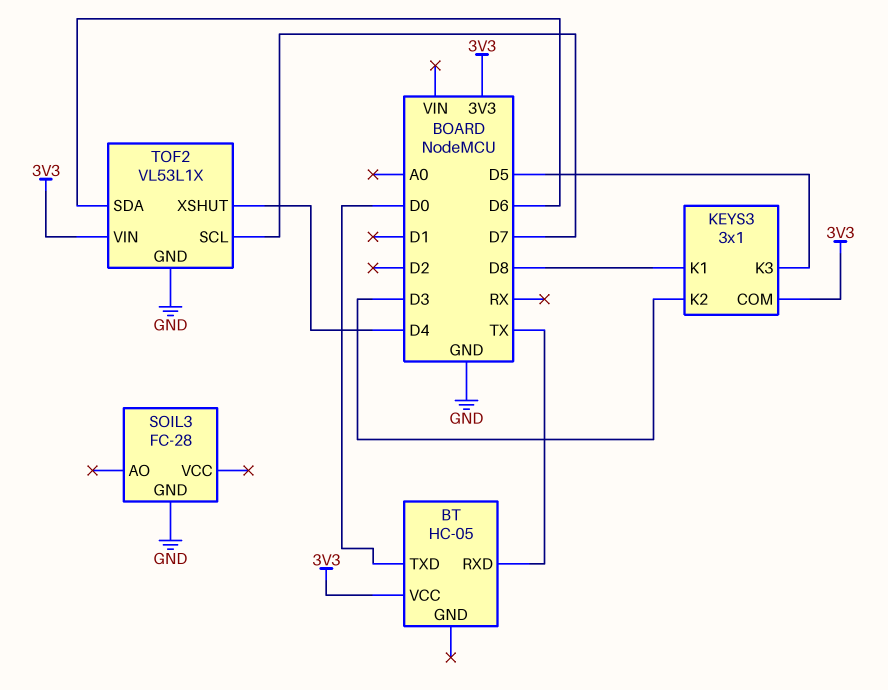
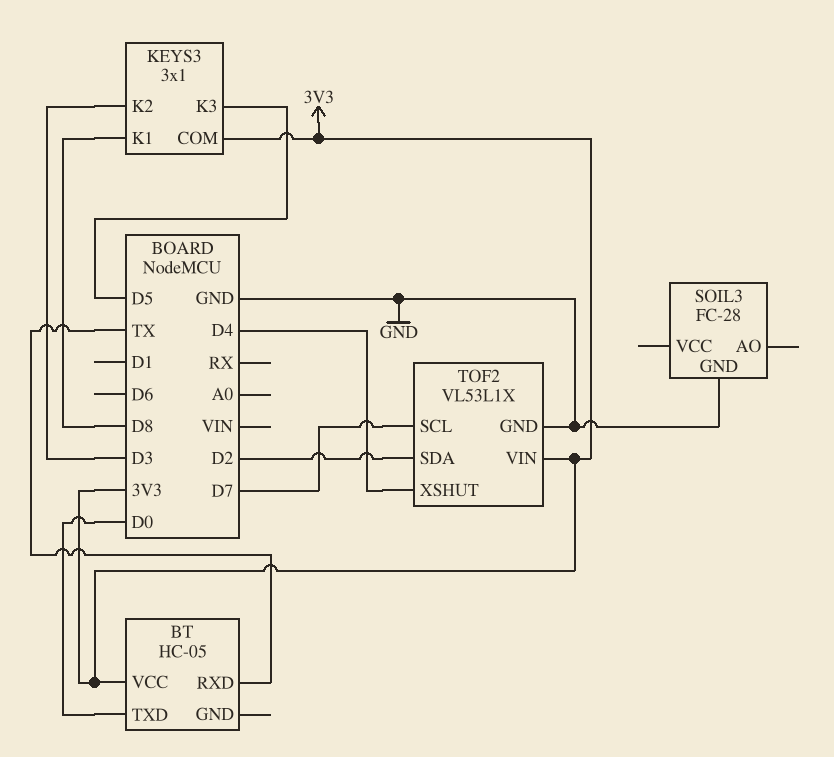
TOF2 pin SDA: D6 -> D2

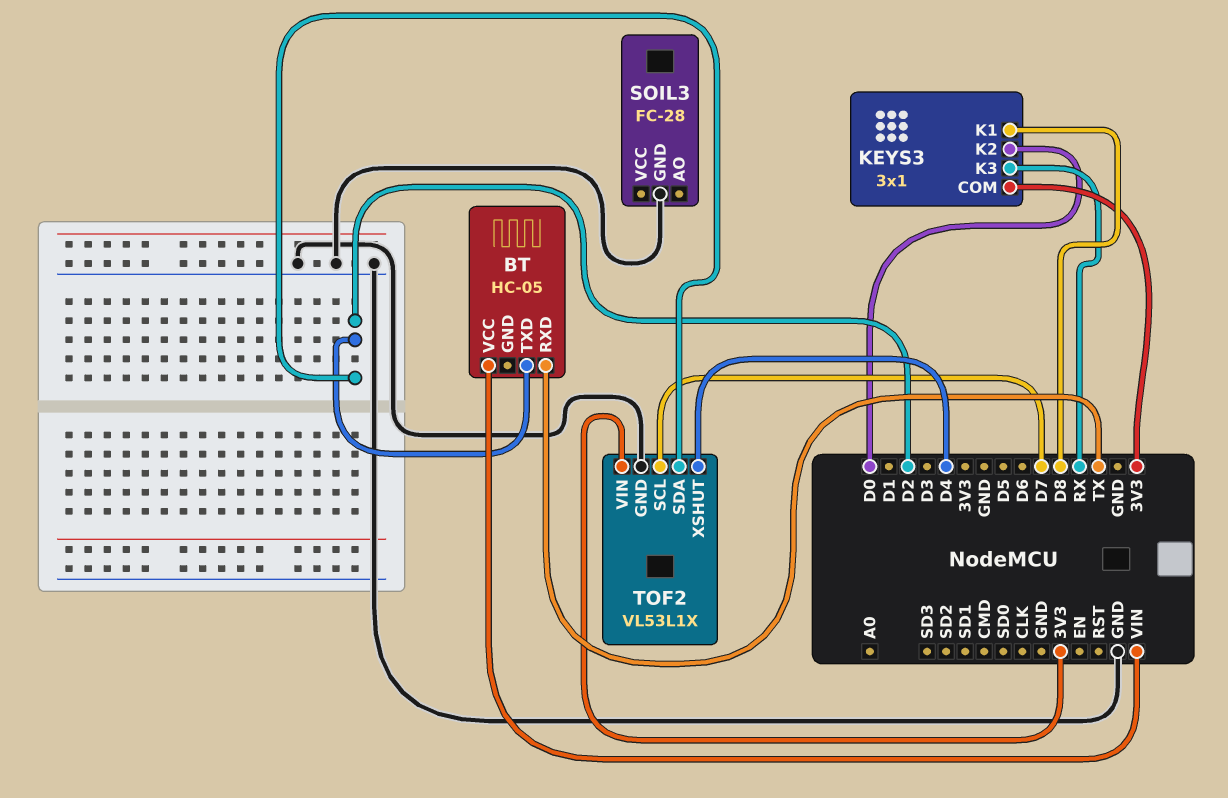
BT pin TXD: D0 -> D2
BT pin VCC: 3V3 -> VIN
KEYS3 pin K2: D3 -> D0
KEYS3 pin K3: D5 -> RX

